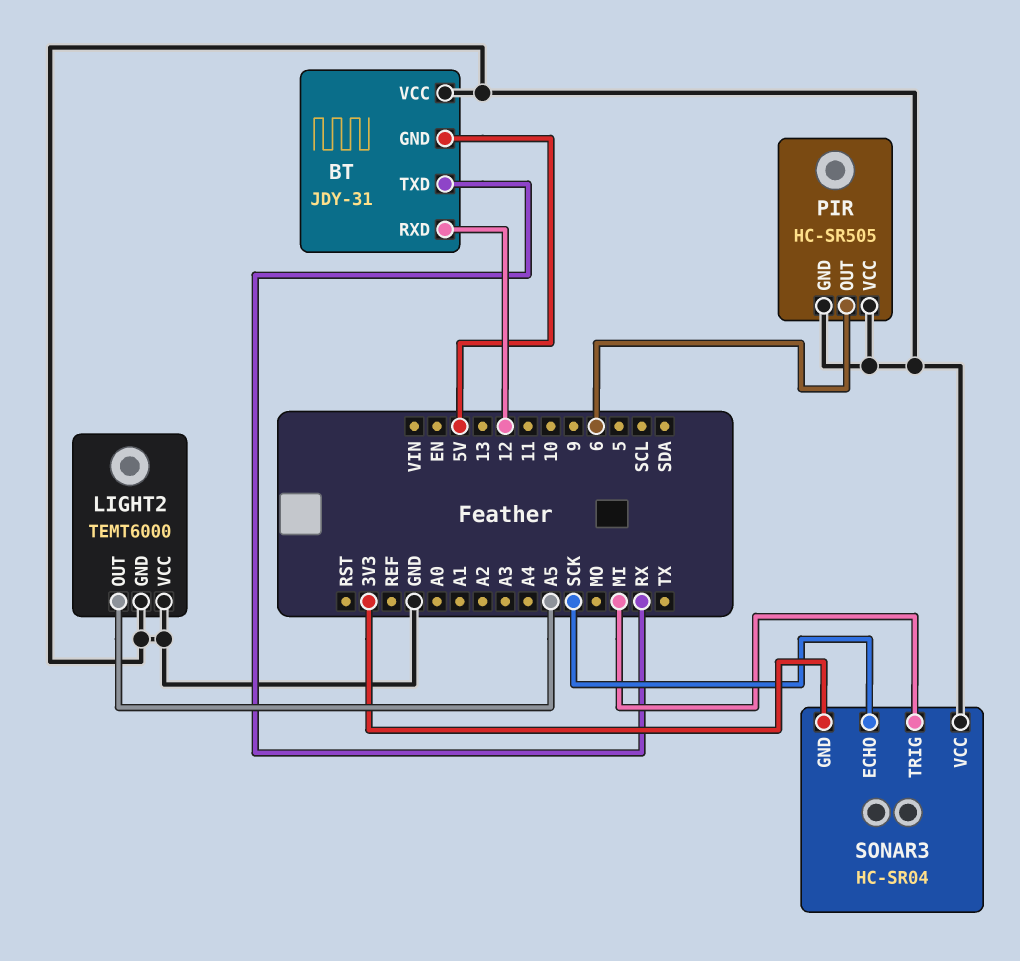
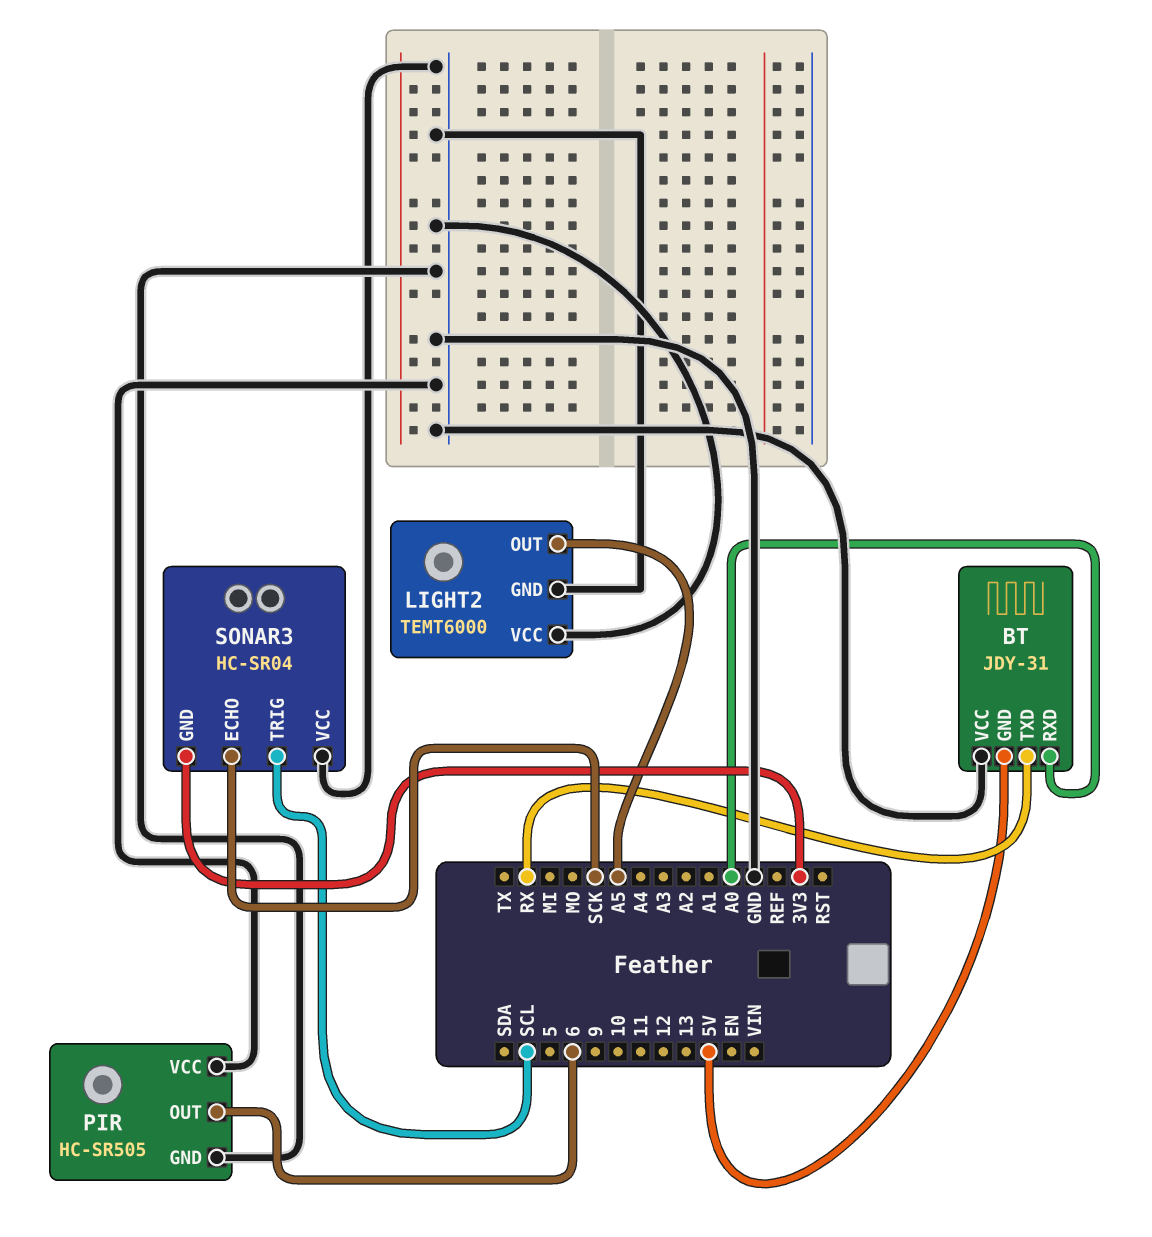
BT pin RXD: 12 -> A0
SONAR3 pin TRIG: MI -> SCL

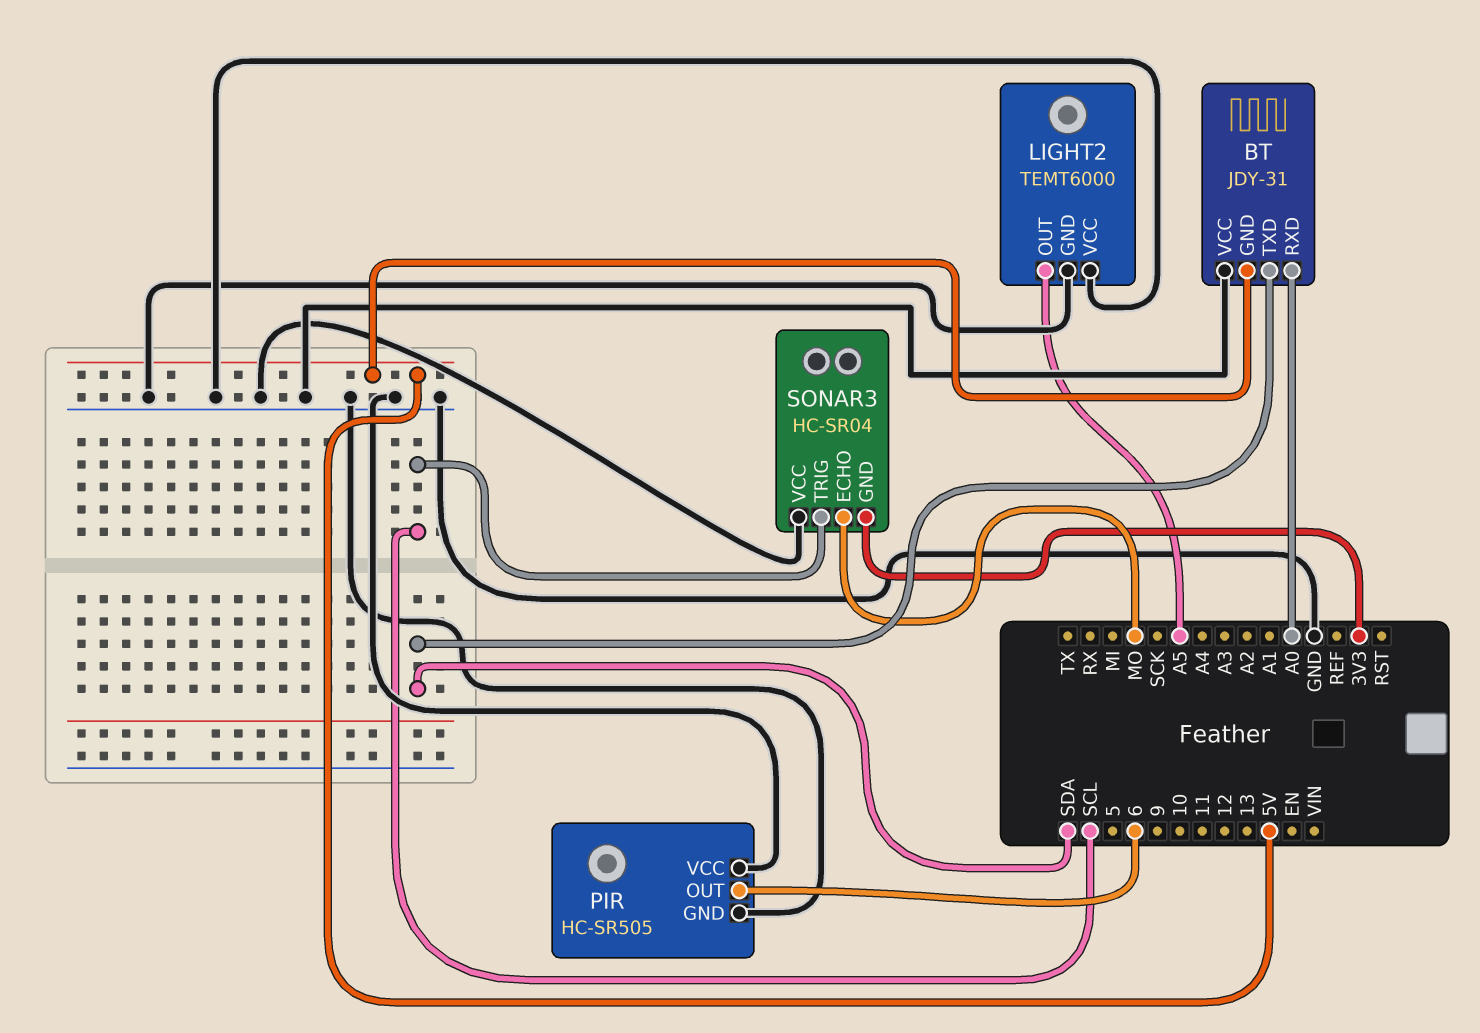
BT pin TXD: RX -> SDA
SONAR3 pin ECHO: SCK -> MO

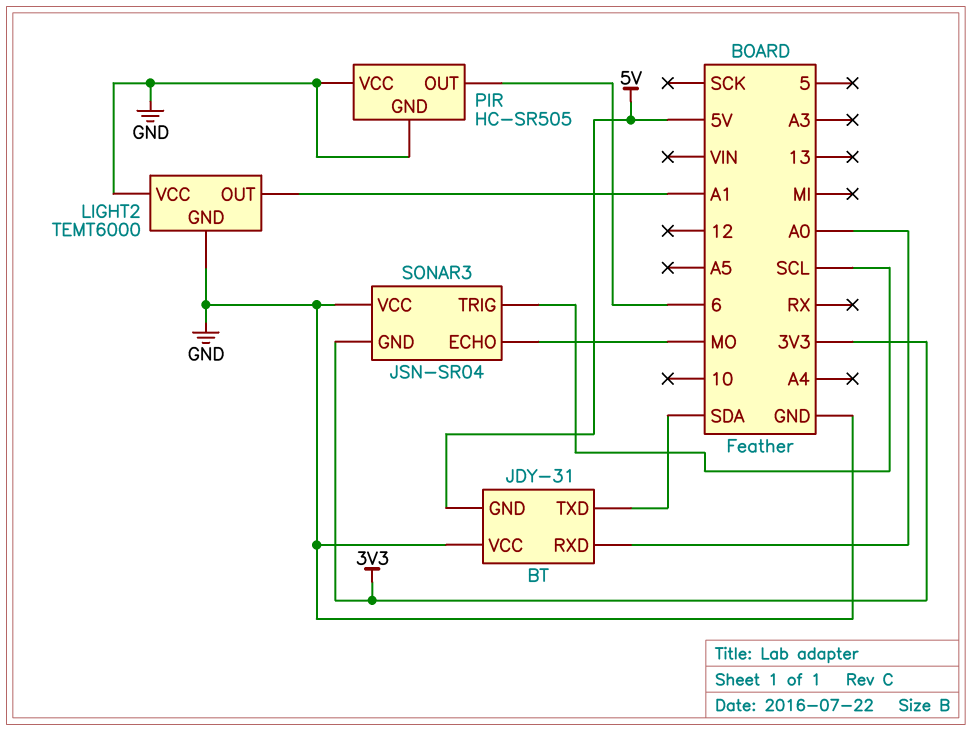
LIGHT2 pin OUT: A5 -> A1
SONAR3: HC-SR04 -> JSN-SR04

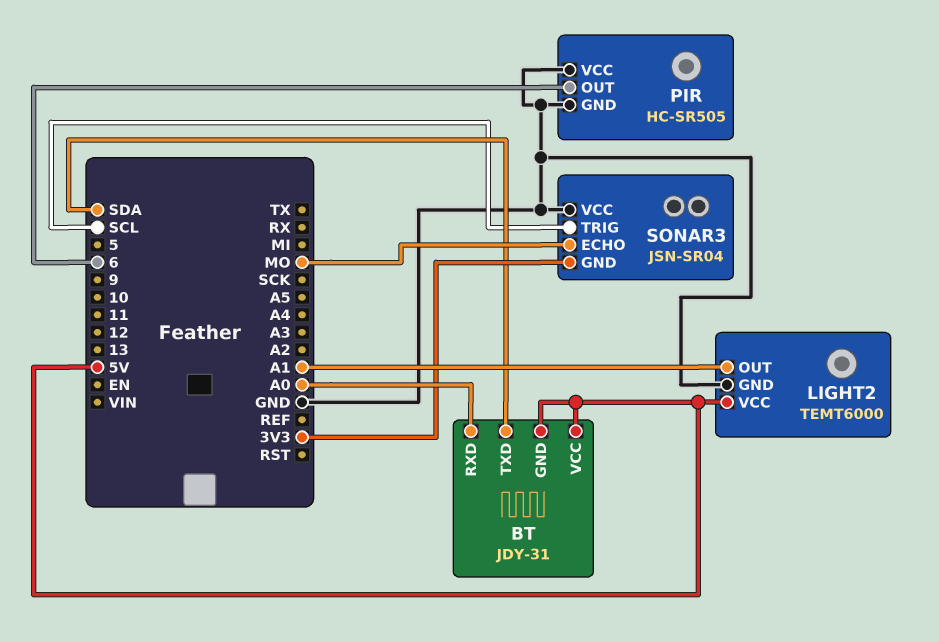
BT pin VCC: GND -> 5V
LIGHT2 pin VCC: GND -> 5V

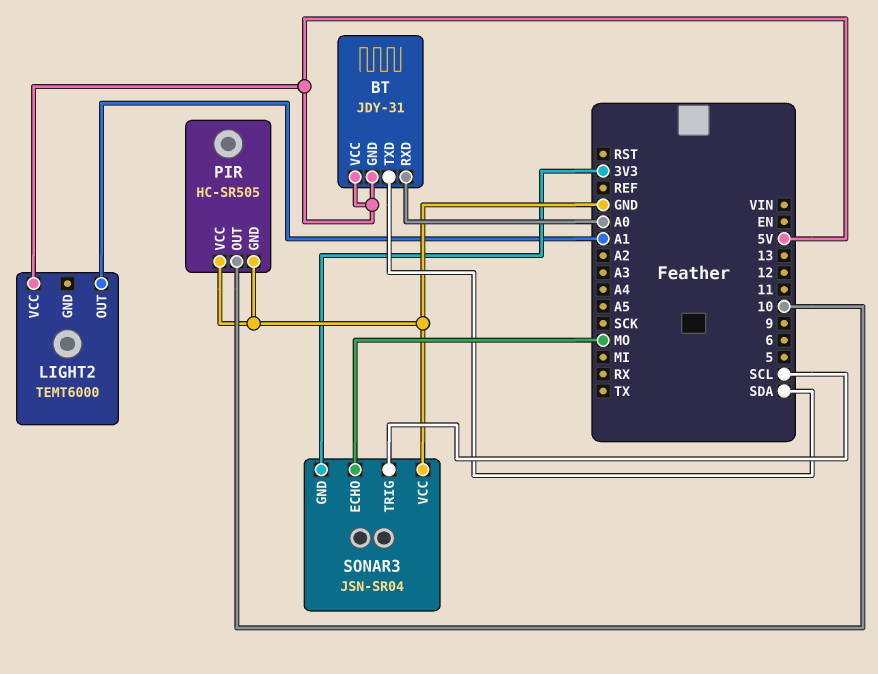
LIGHT2 pin GND: GND -> none
PIR pin OUT: 6 -> 10

